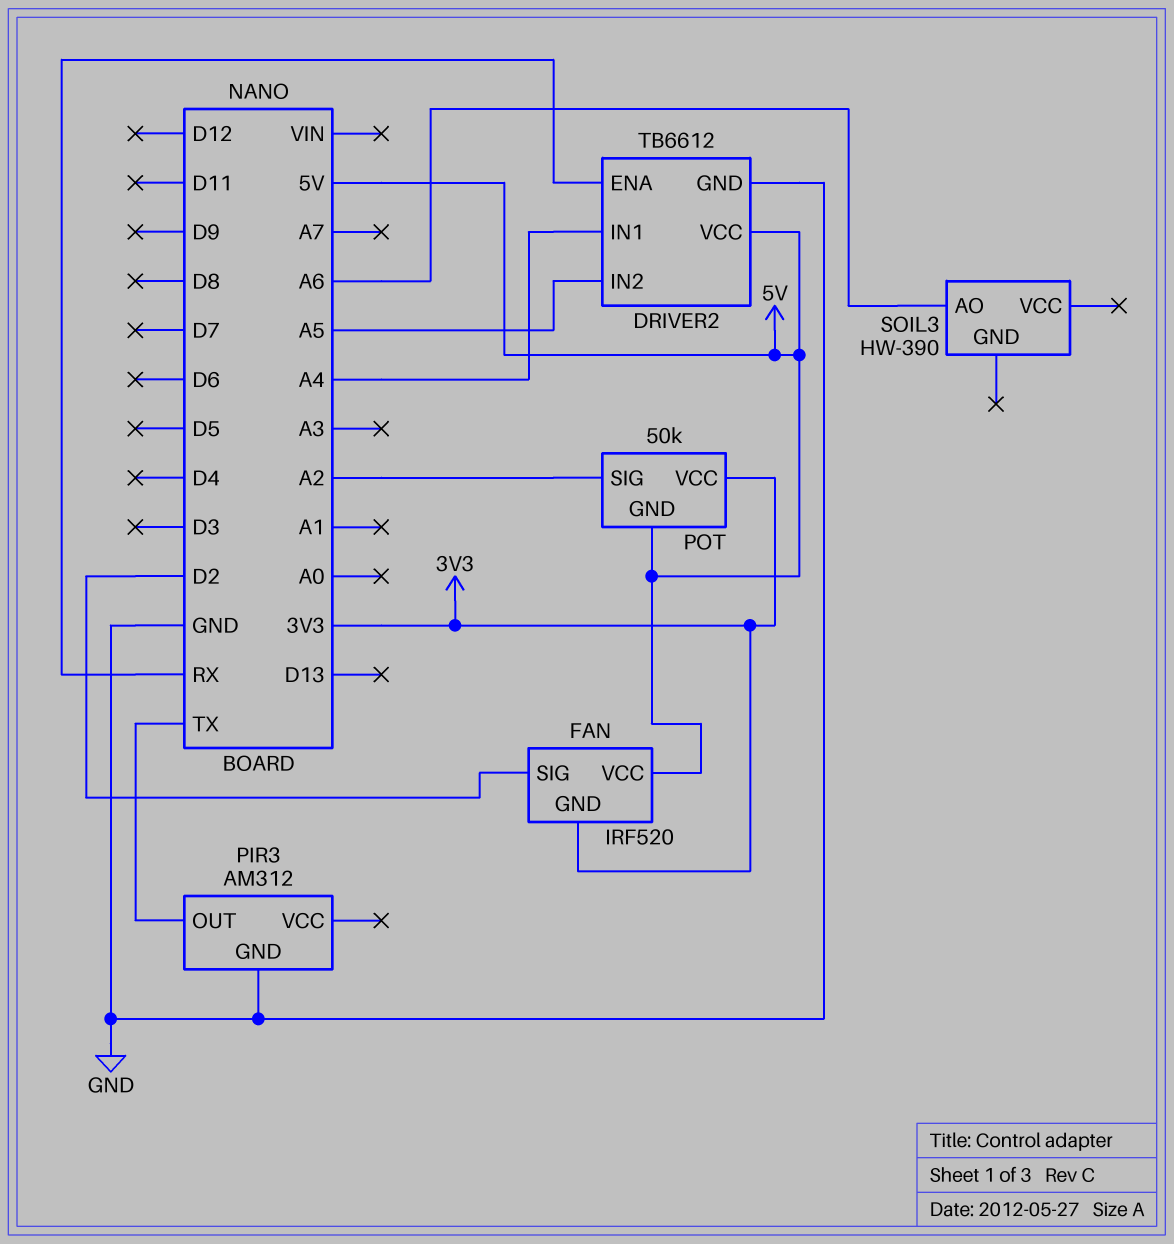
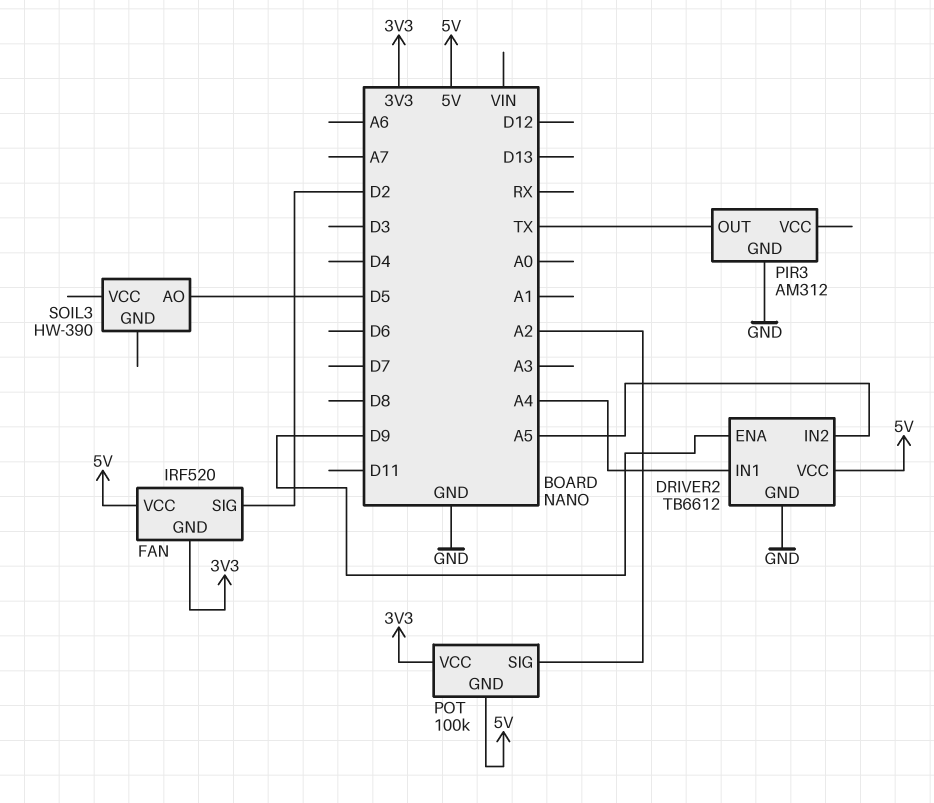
DRIVER2 pin ENA: RX -> D9
POT: 50k -> 100k
SOIL3 pin AO: A6 -> D5

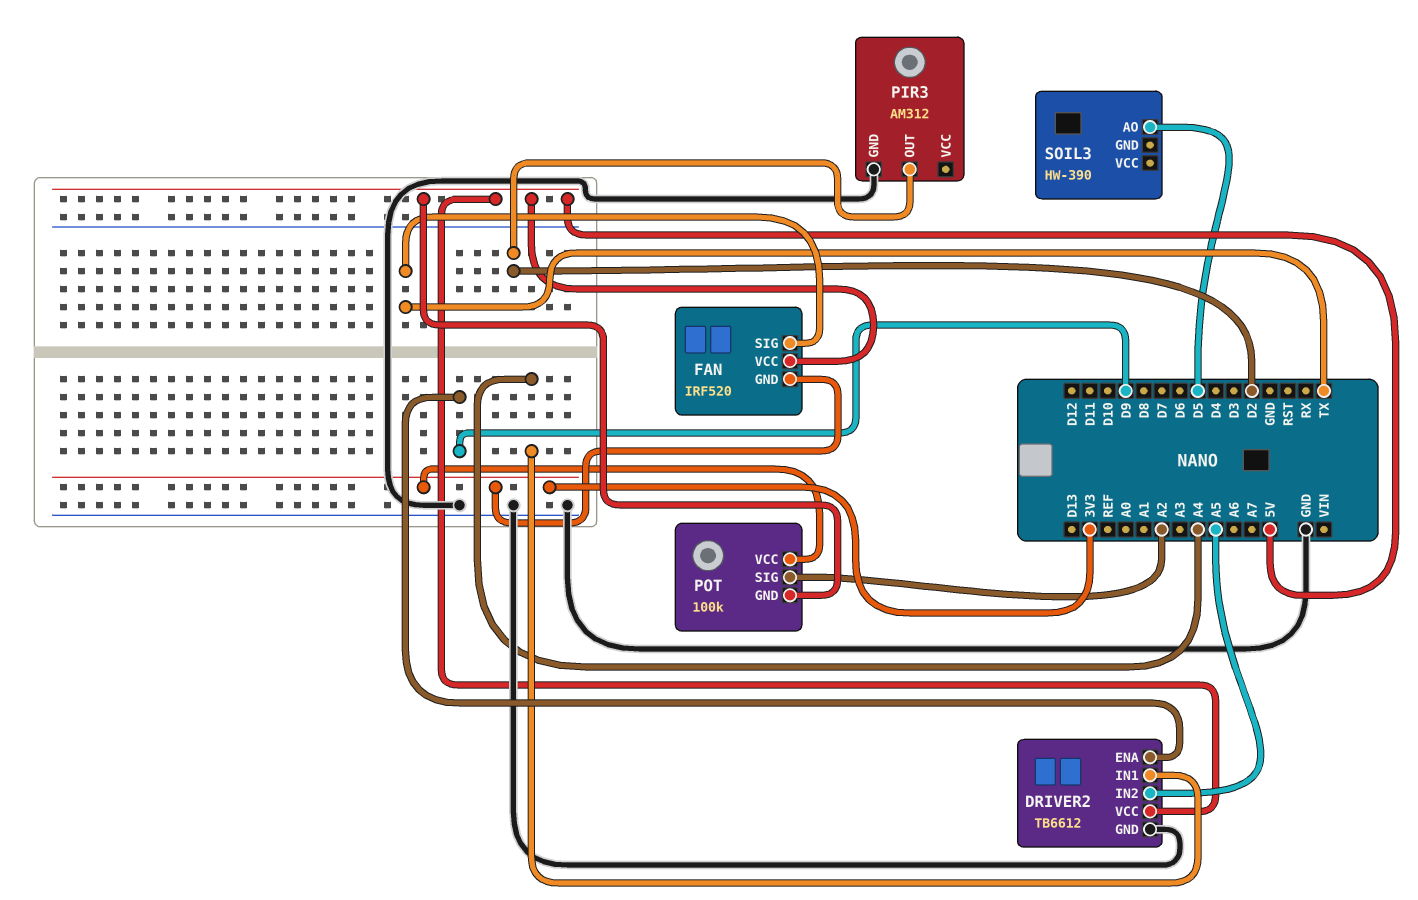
FAN pin SIG: D2 -> TX
PIR3 pin OUT: TX -> D2

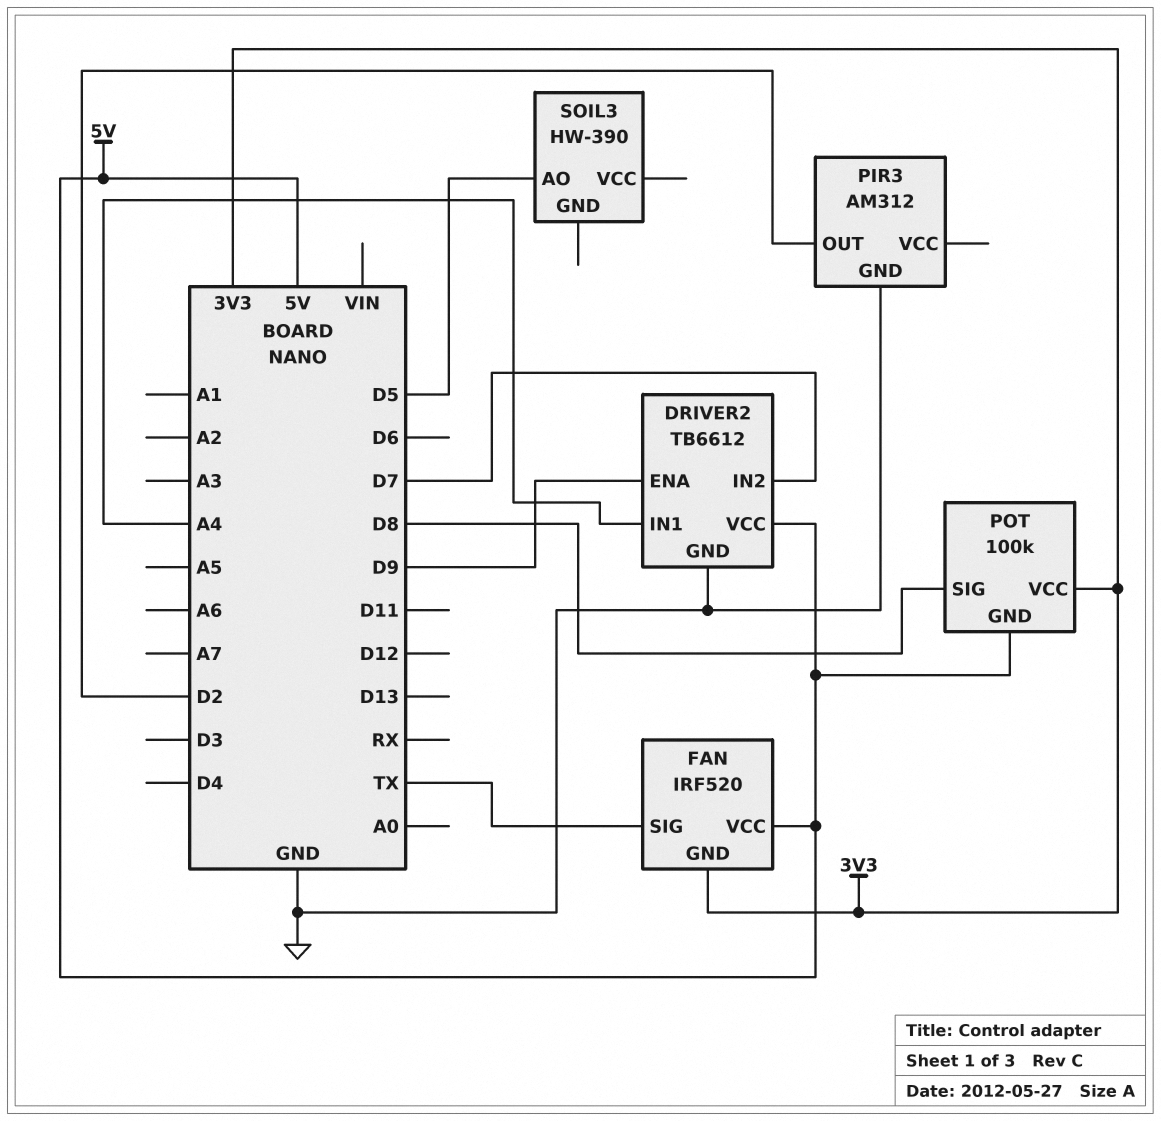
DRIVER2 pin IN2: A5 -> D7
POT pin SIG: A2 -> D8

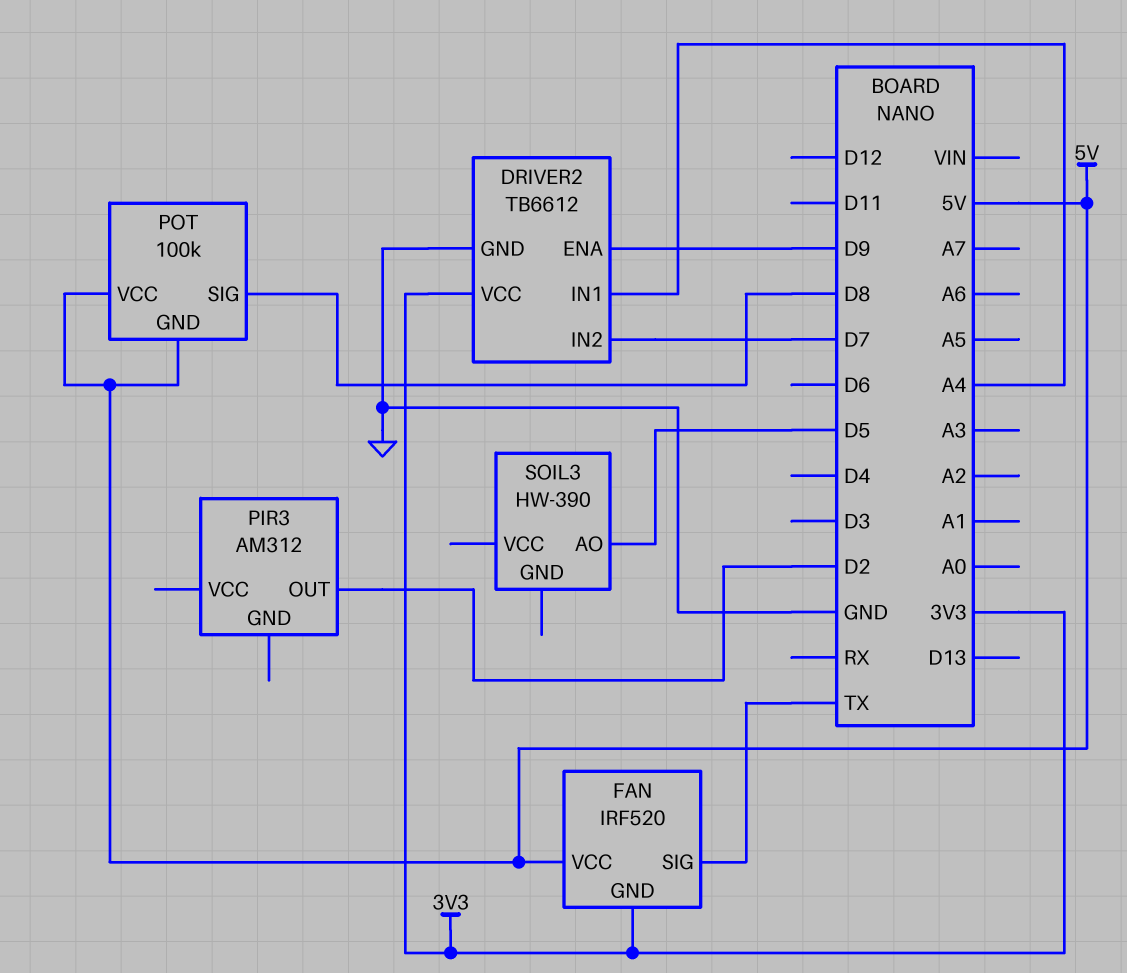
DRIVER2 pin VCC: 5V -> 3V3
PIR3 pin GND: GND -> none
POT pin VCC: 3V3 -> 5V

